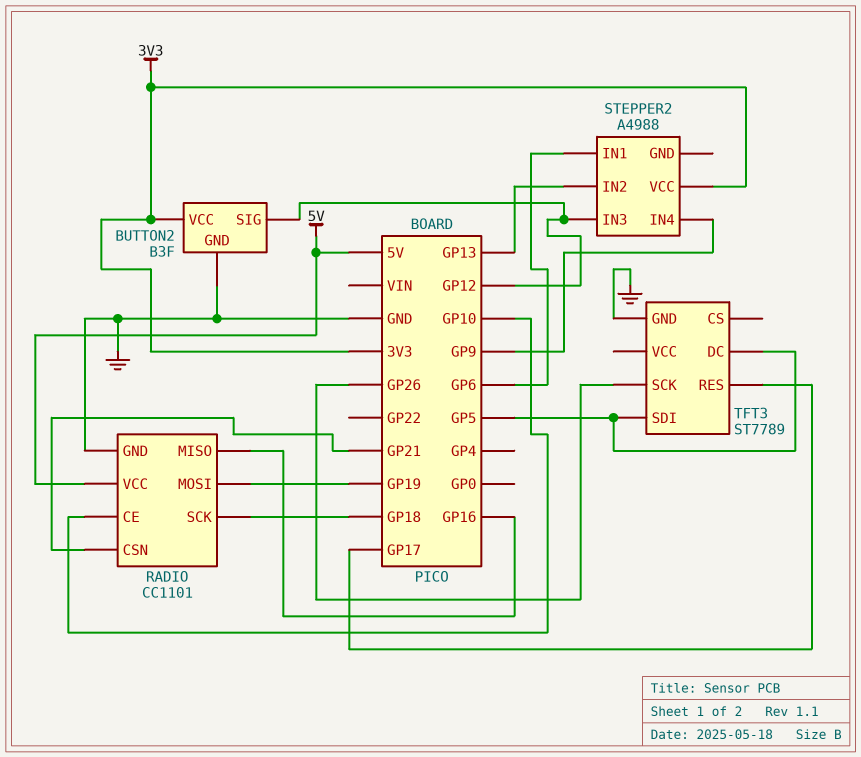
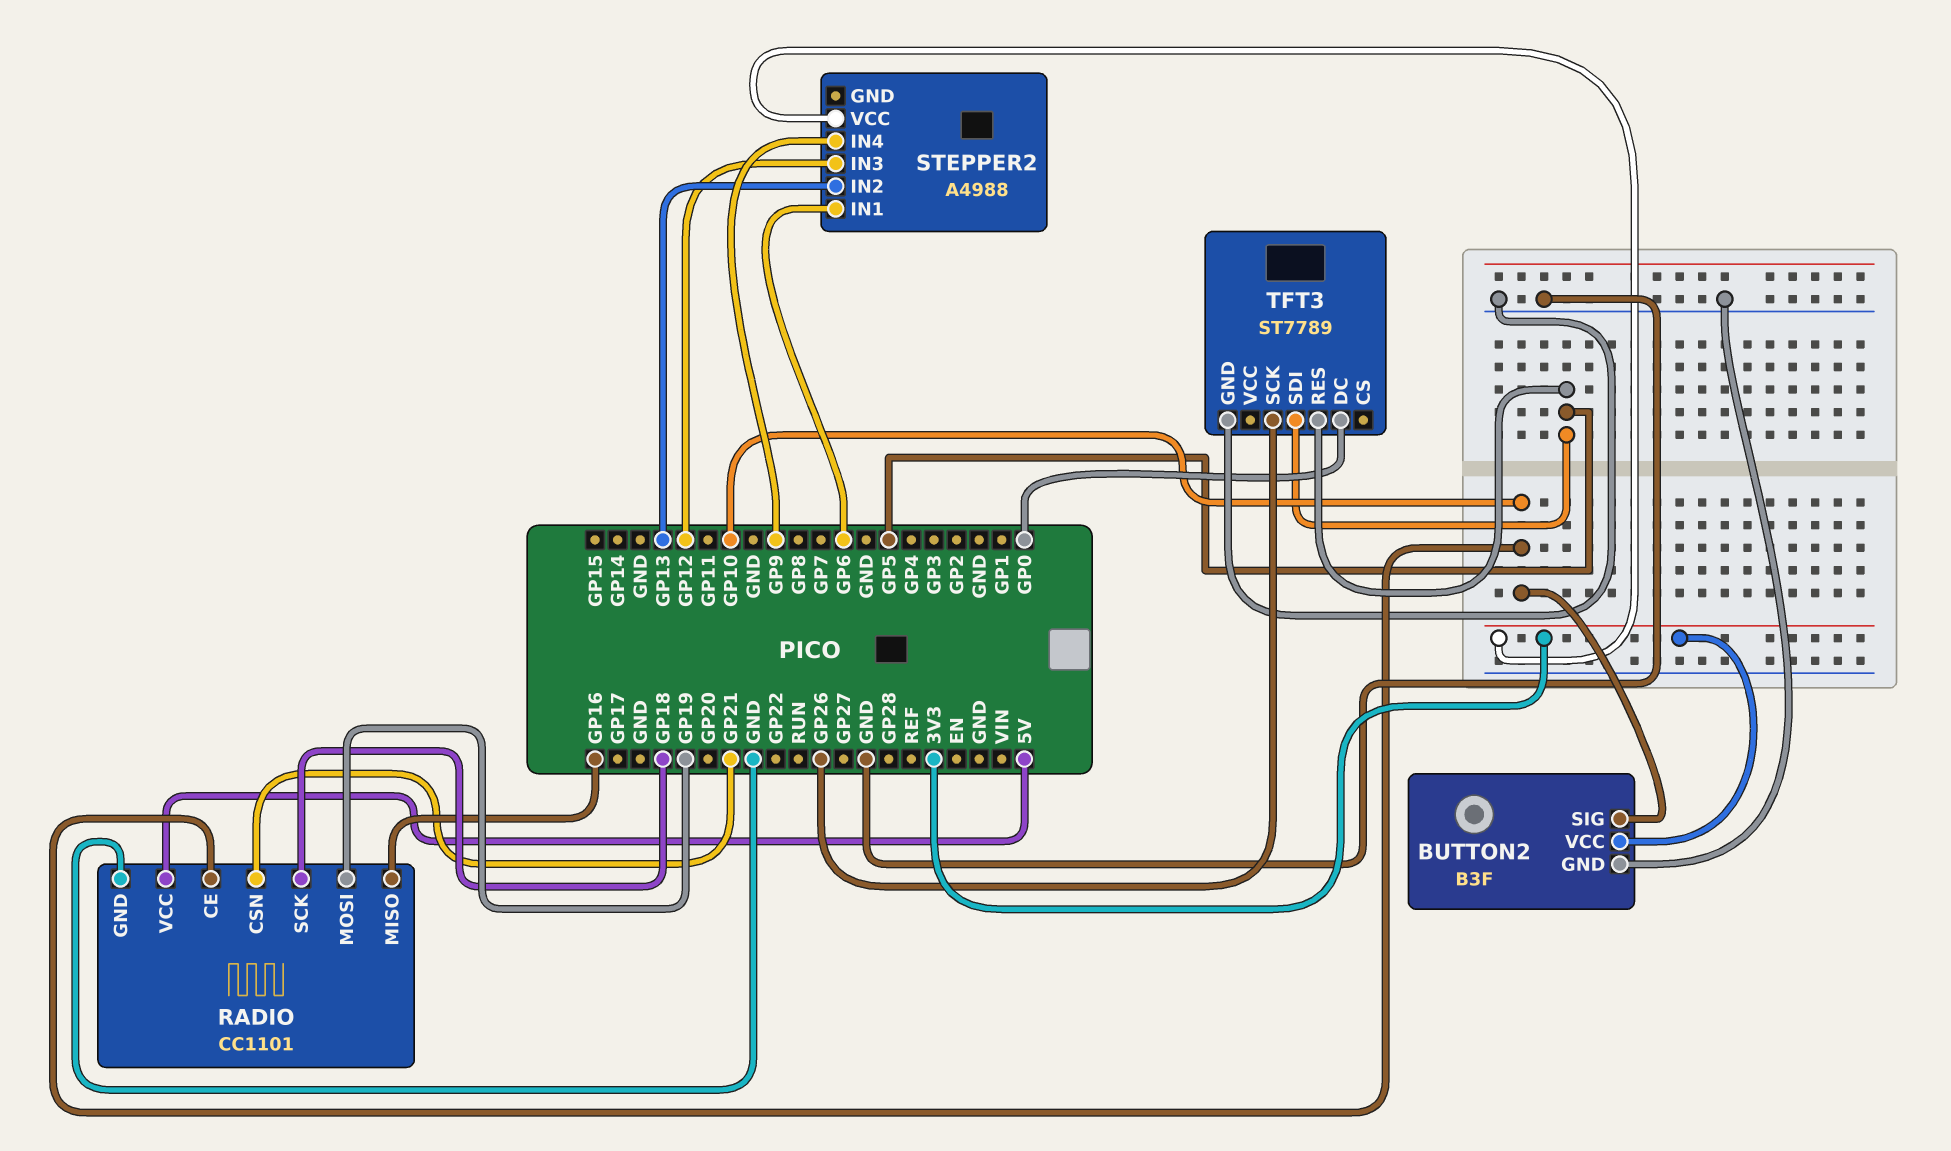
BUTTON2 pin SIG: GP12 -> GP10
TFT3 pin DC: GP5 -> GP0
TFT3 pin RES: GP17 -> GP5

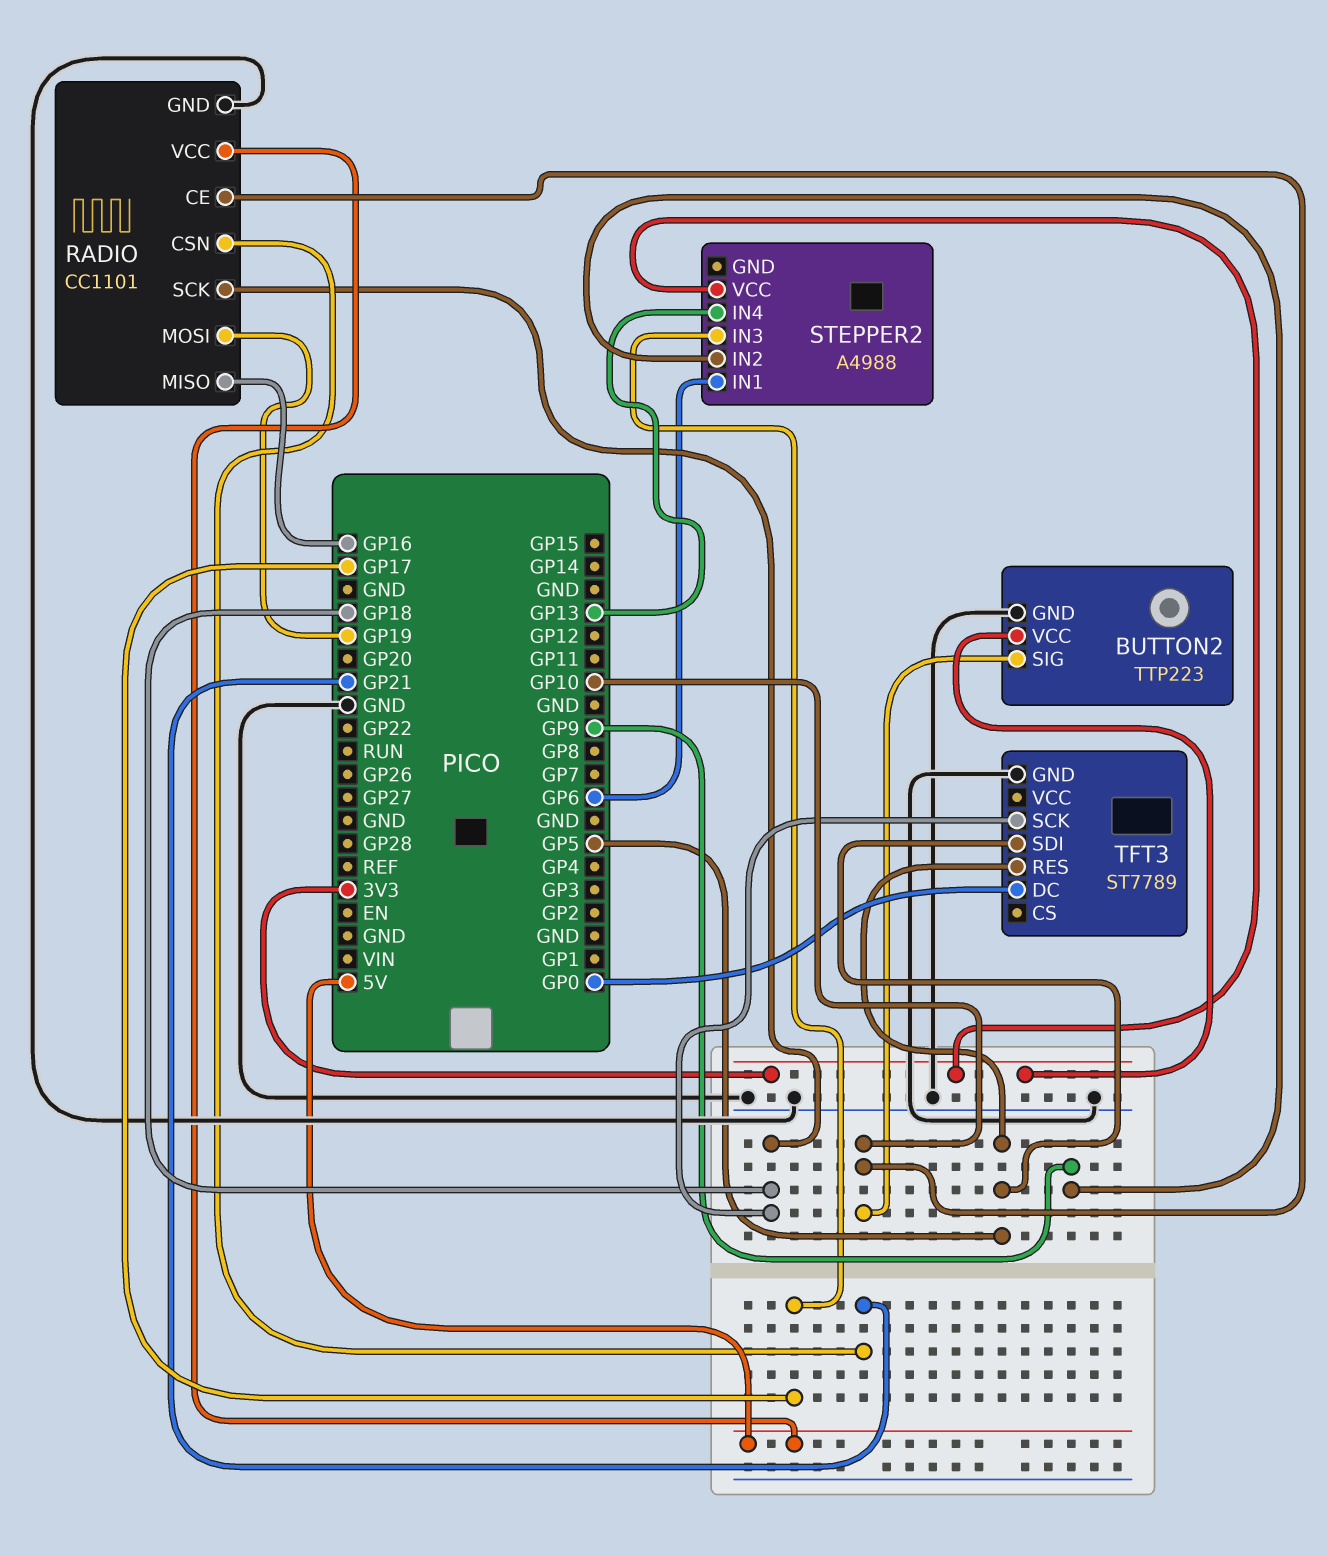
BUTTON2: B3F -> TTP223
STEPPER2 pin IN2: GP13 -> GP9
STEPPER2 pin IN3: GP12 -> GP17
STEPPER2 pin IN4: GP9 -> GP13
TFT3 pin SCK: GP26 -> GP18

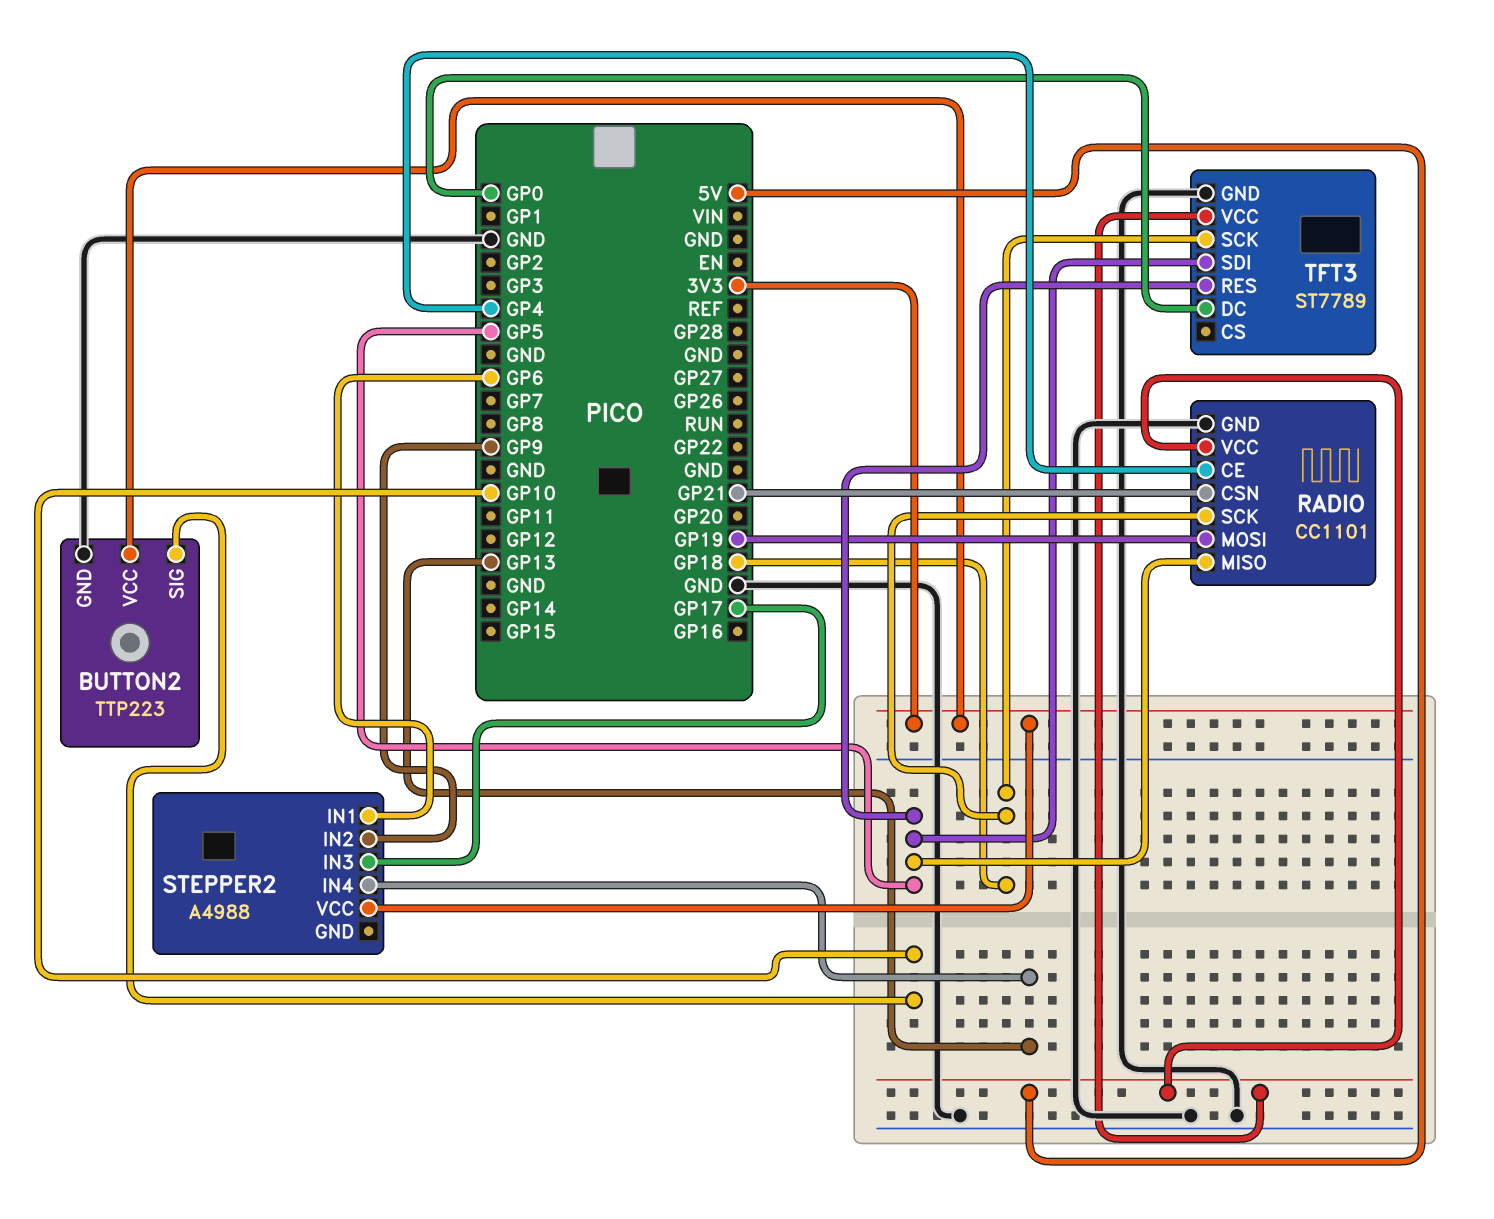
RADIO pin CE: GP10 -> GP4
RADIO pin MISO: GP16 -> GP5
TFT3 pin VCC: none -> 5V

